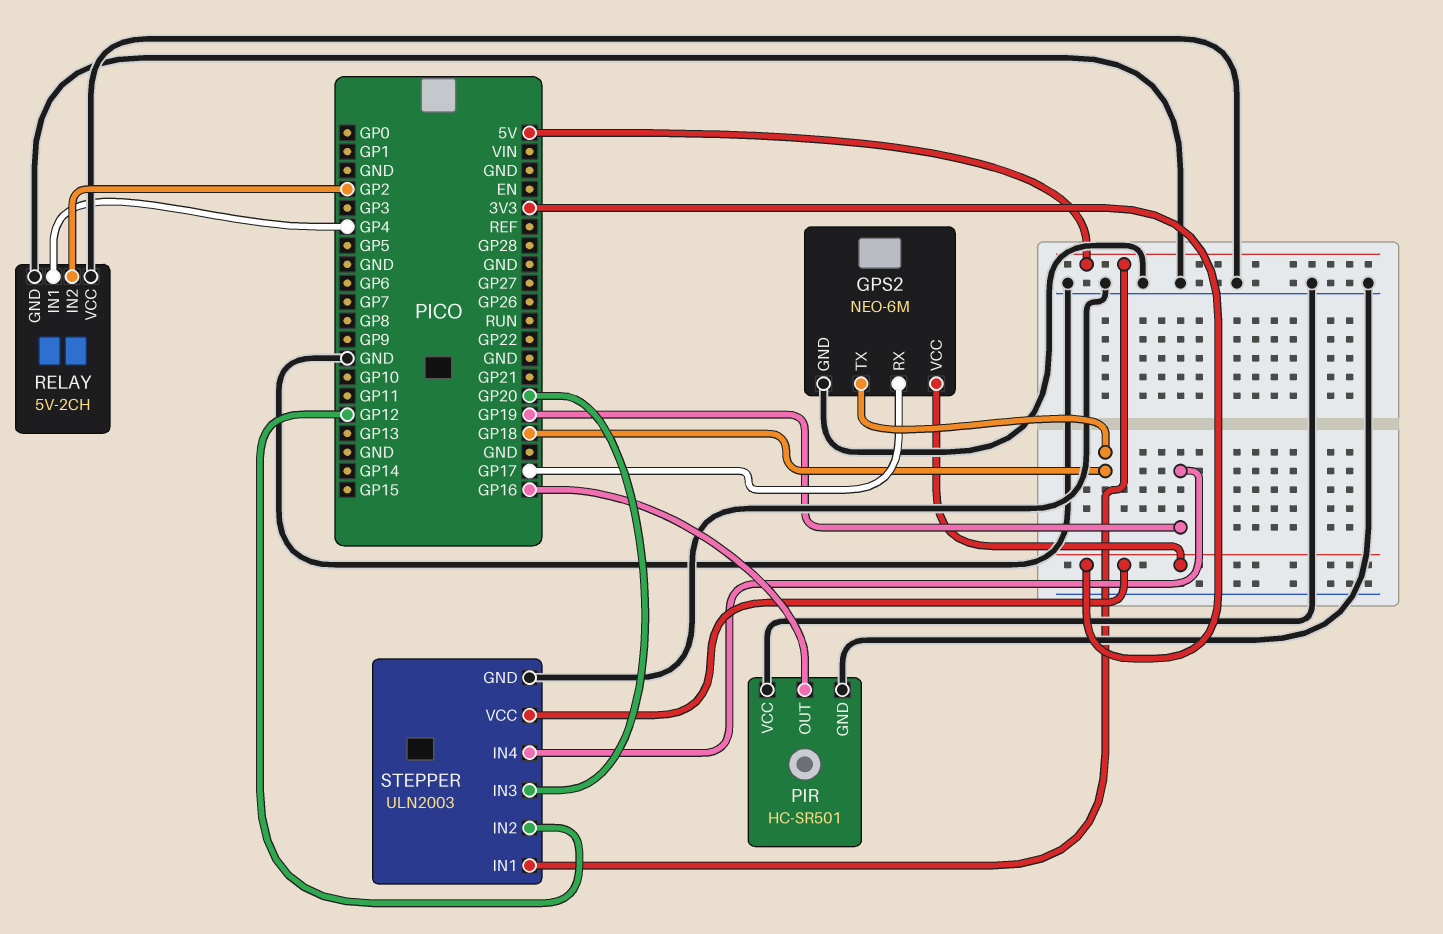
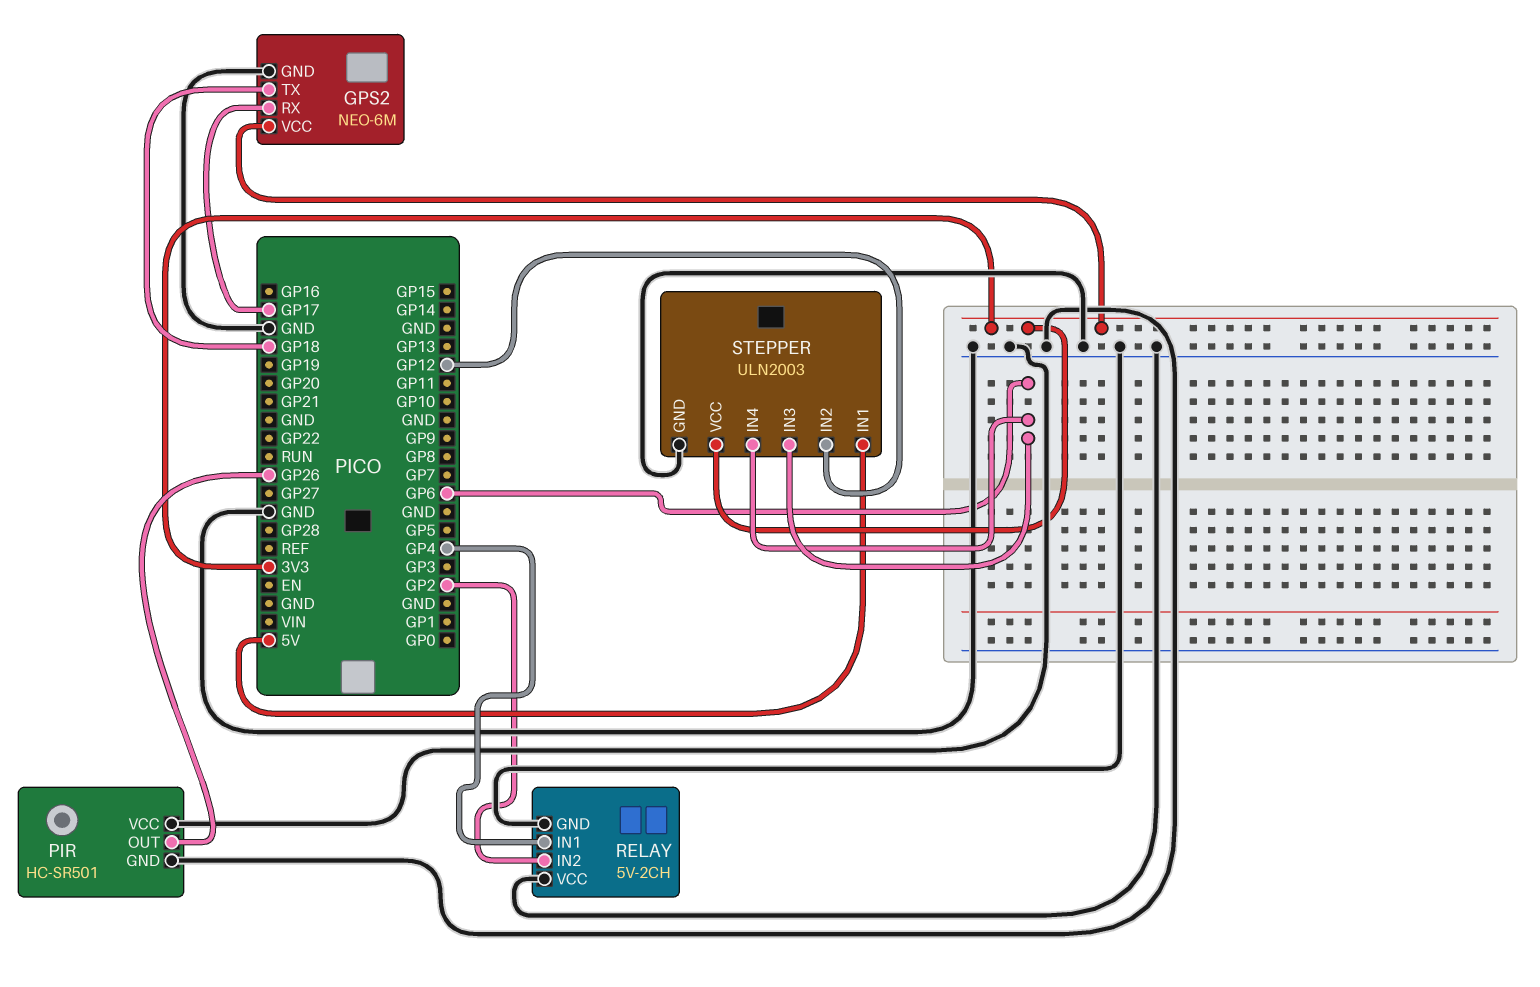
PIR pin OUT: GP16 -> GP26
STEPPER pin IN3: GP20 -> GP6
STEPPER pin IN4: GP19 -> GP6

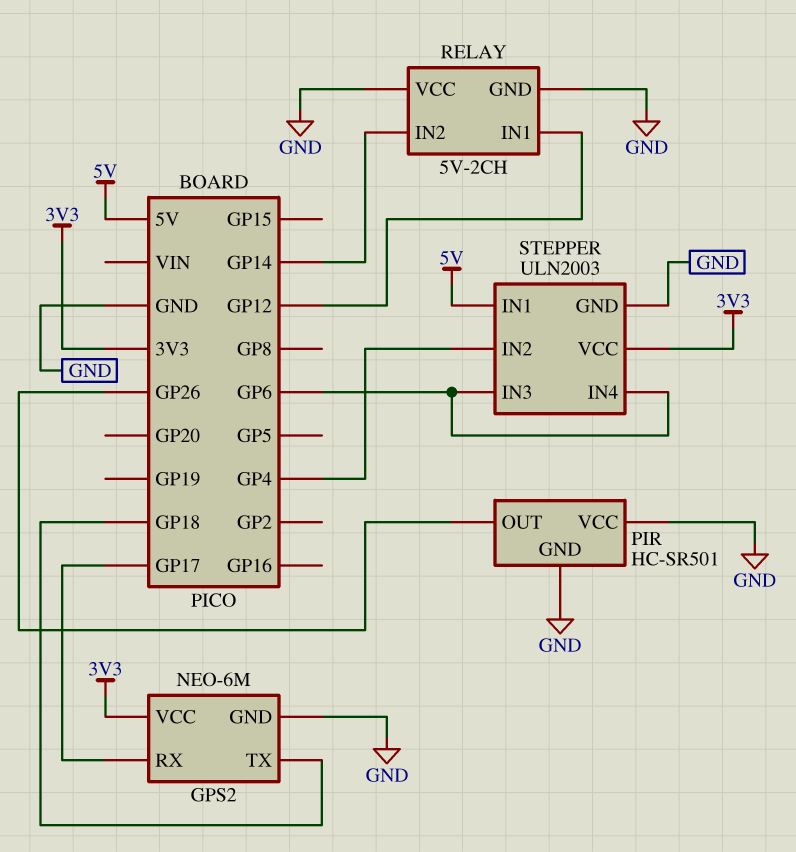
RELAY pin IN1: GP4 -> GP12
RELAY pin IN2: GP2 -> GP14
STEPPER pin IN2: GP12 -> GP4

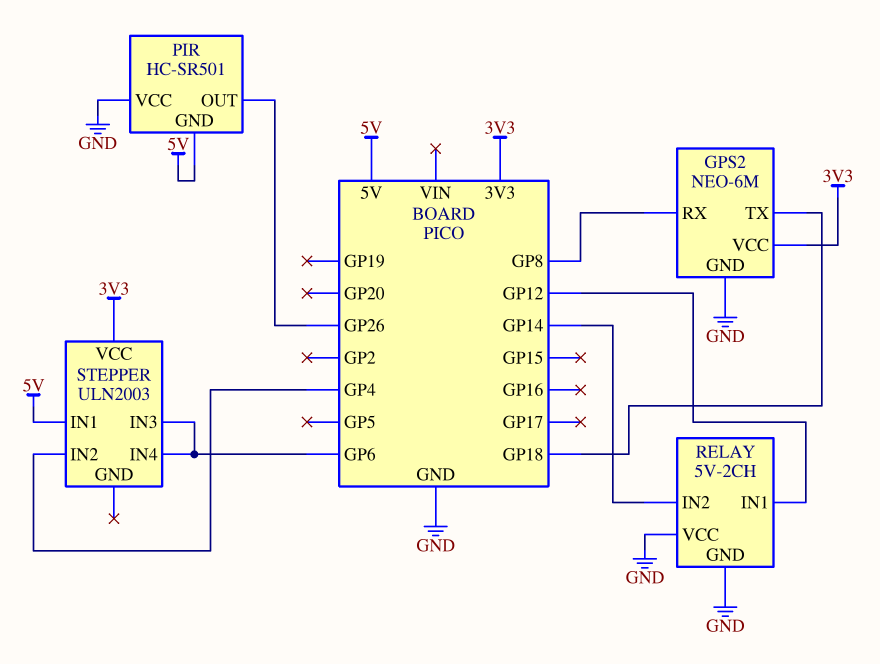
GPS2 pin RX: GP17 -> GP8
PIR pin GND: GND -> 5V
STEPPER pin GND: GND -> none

